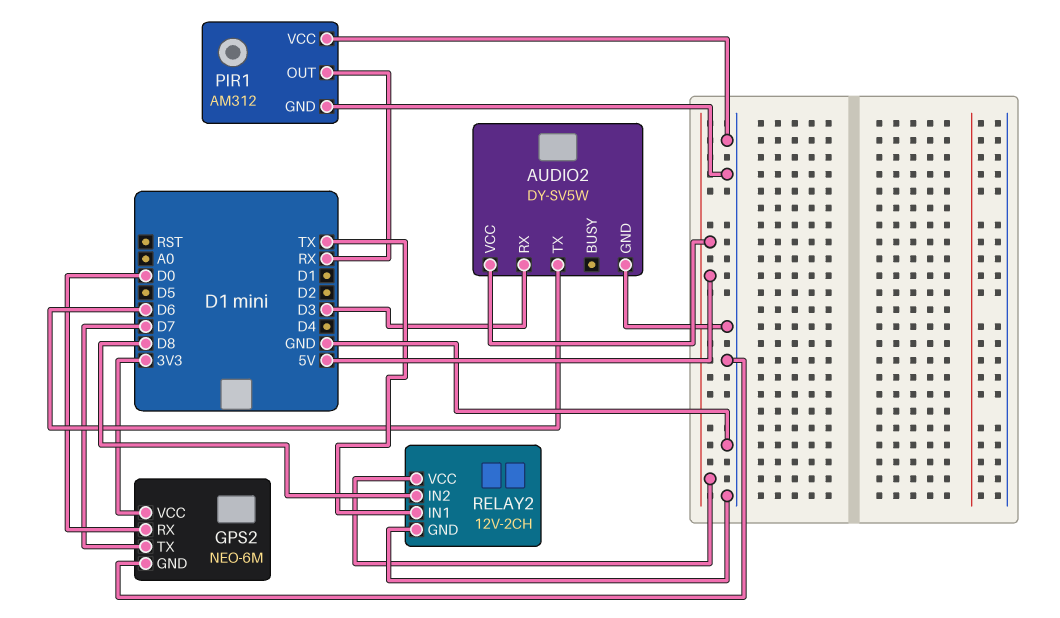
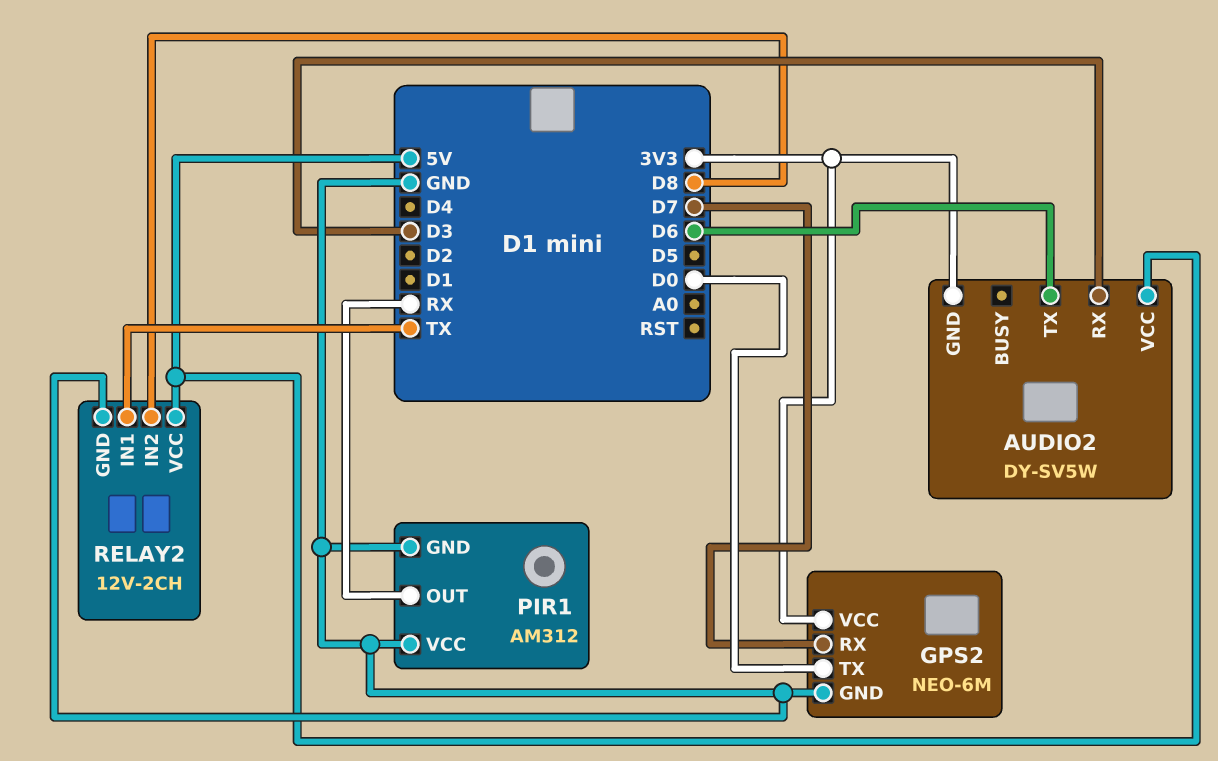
AUDIO2 pin GND: GND -> 3V3
GPS2 pin RX: D0 -> D7
GPS2 pin TX: D7 -> D0

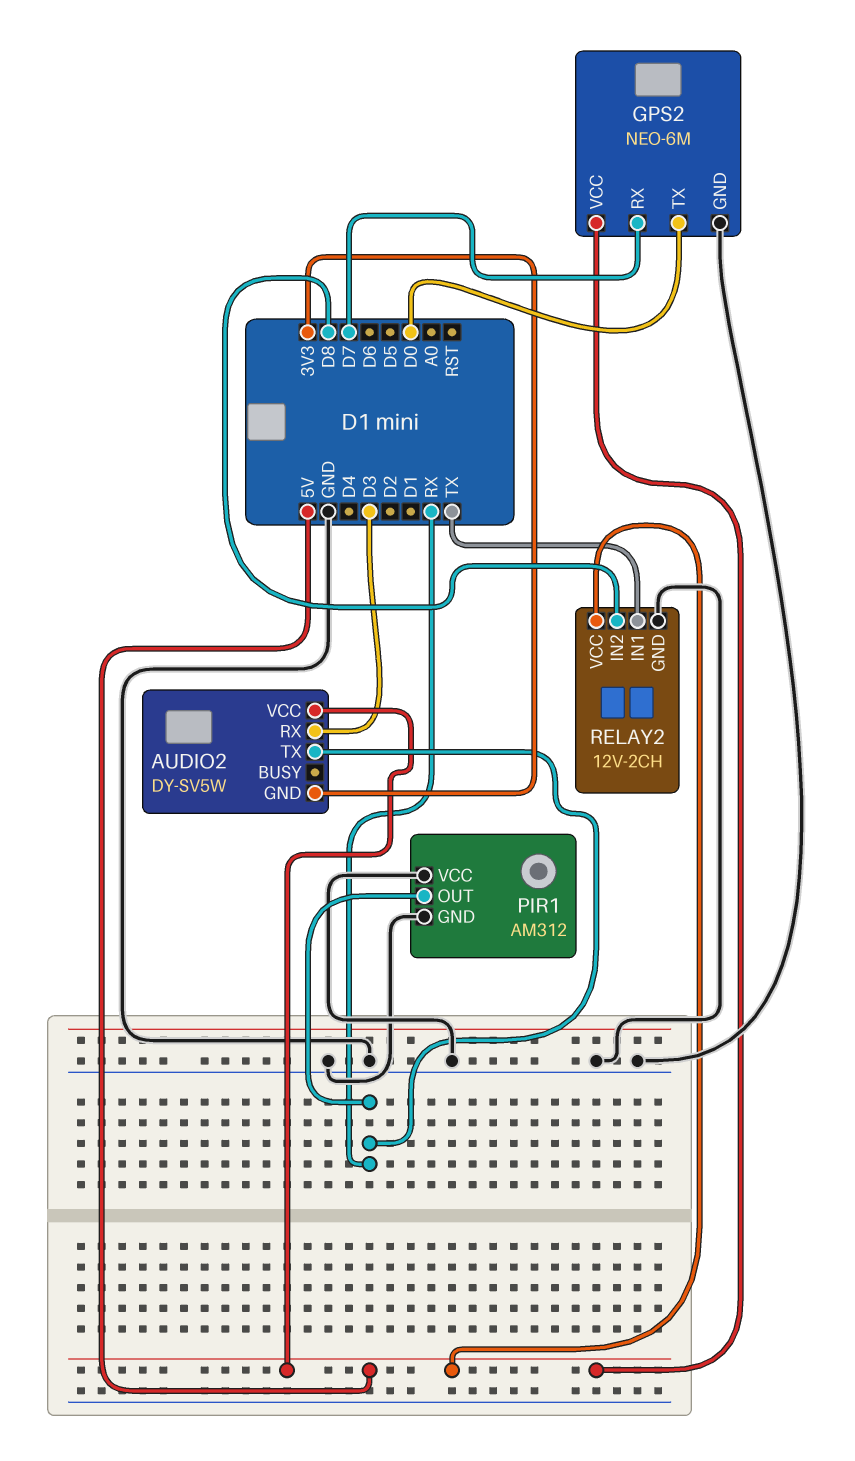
AUDIO2 pin TX: D6 -> RX
GPS2 pin VCC: 3V3 -> 5V

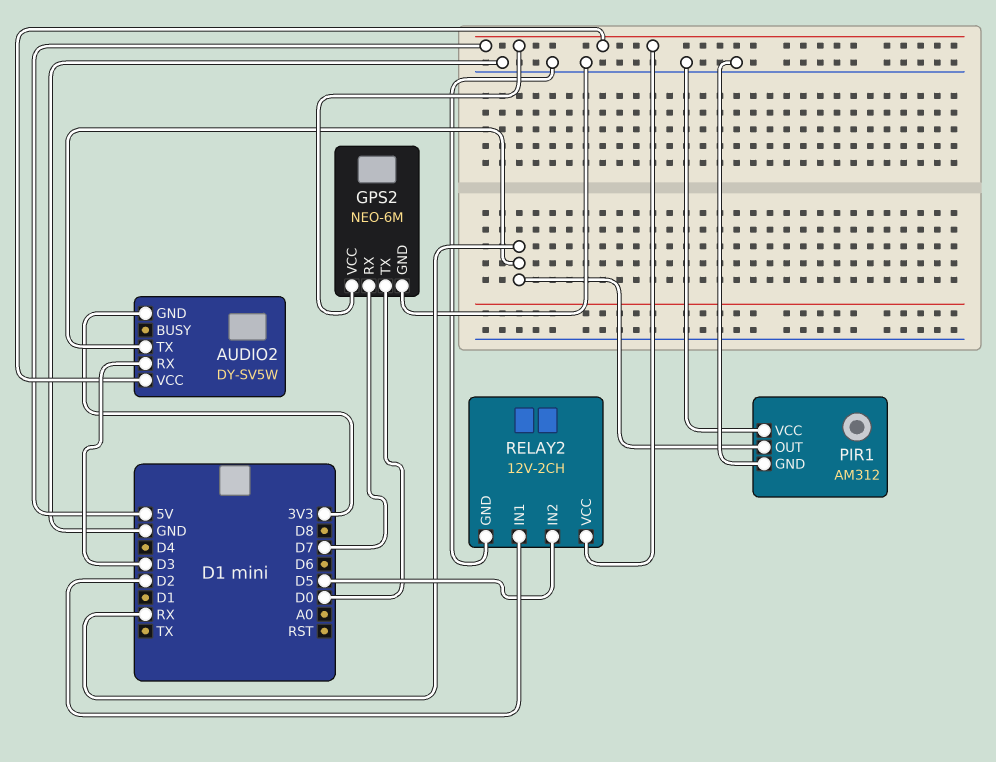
RELAY2 pin IN1: TX -> D2
RELAY2 pin IN2: D8 -> D5

